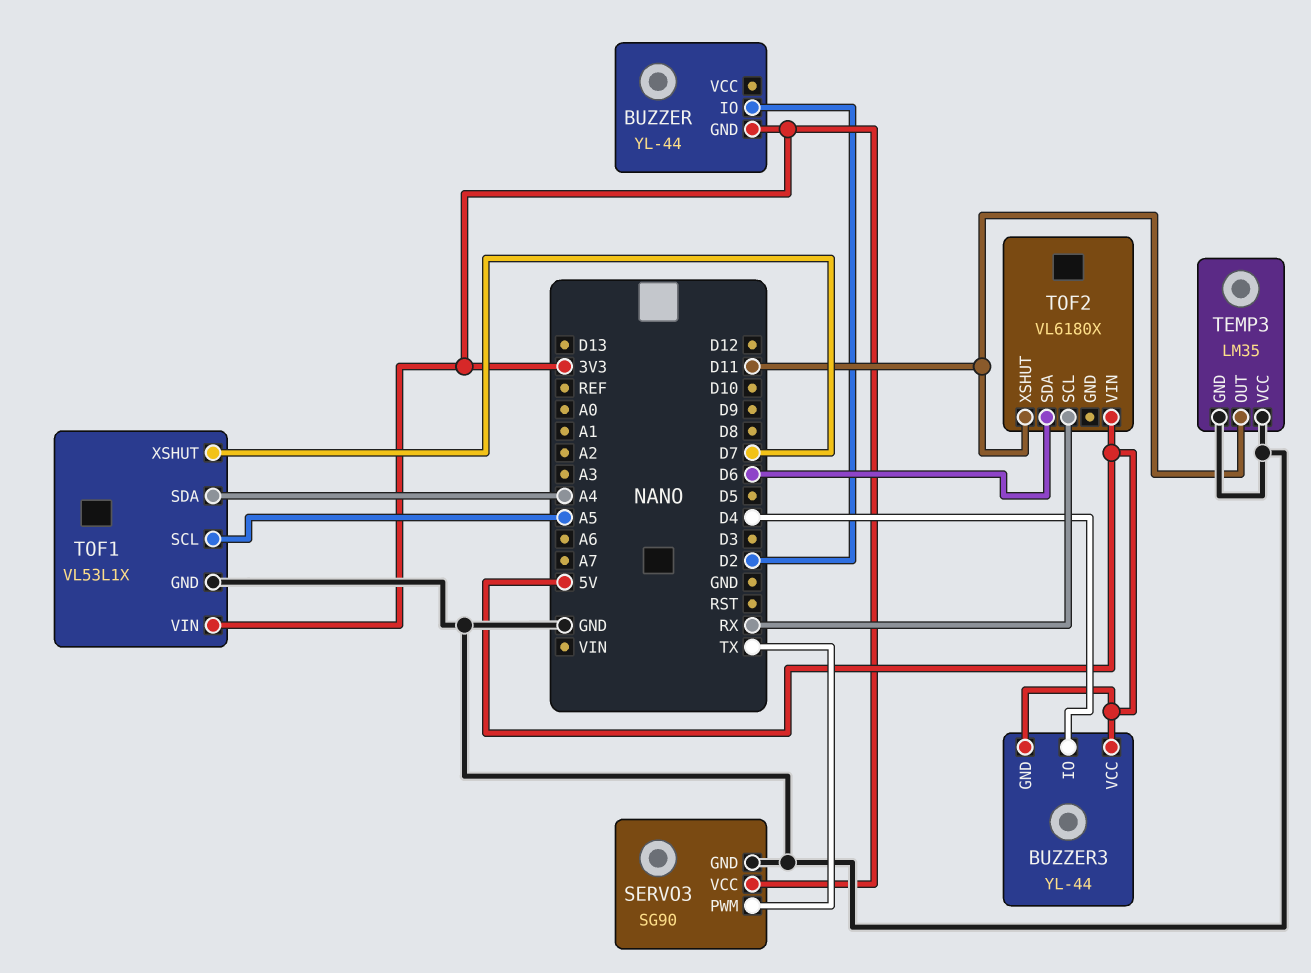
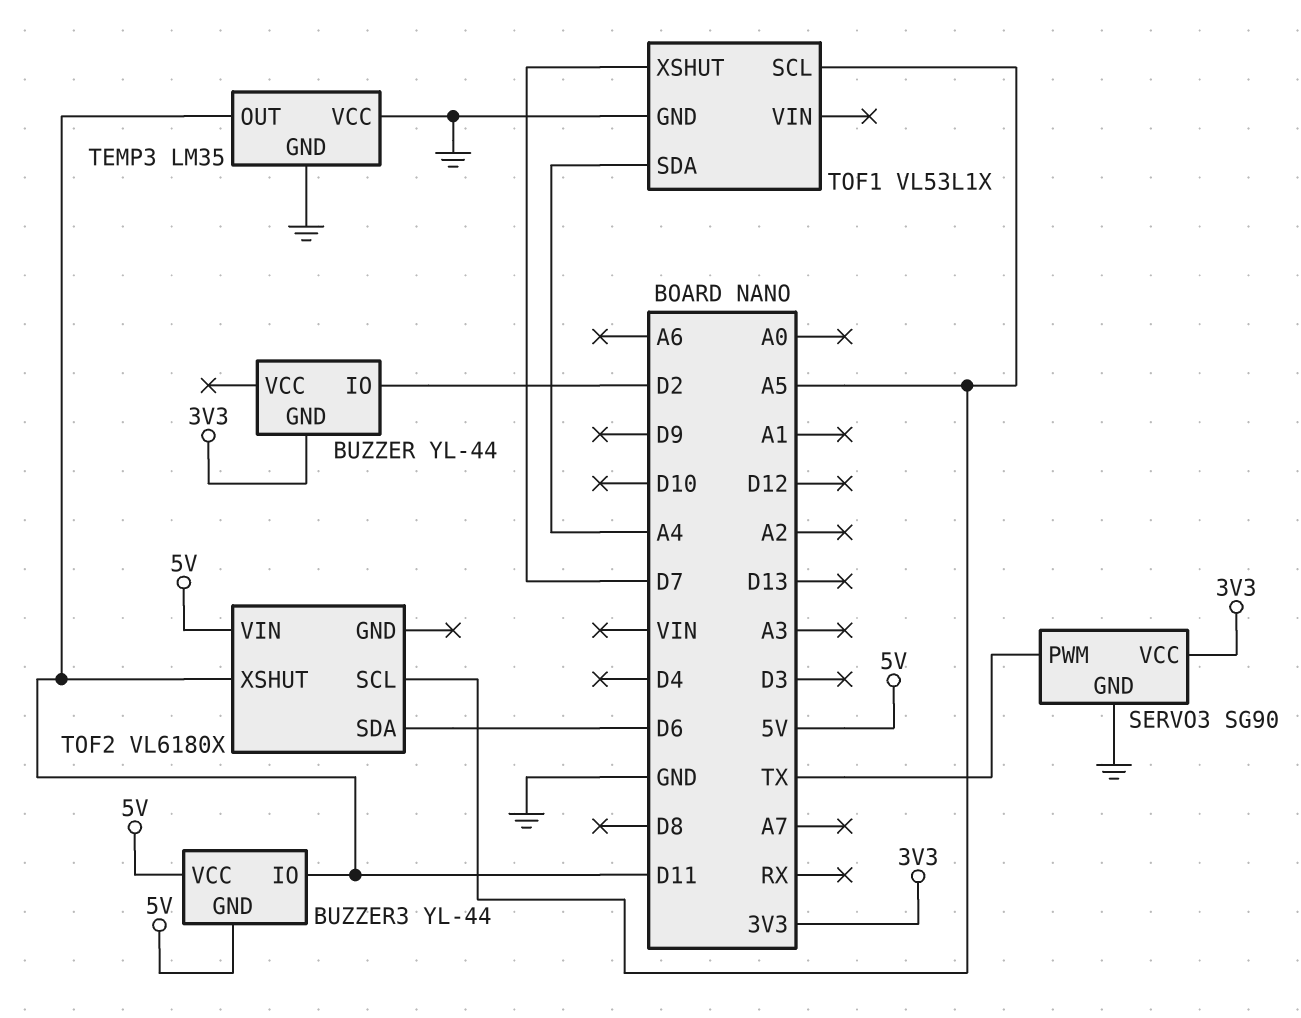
BUZZER3 pin IO: D4 -> D11
TOF1 pin VIN: 3V3 -> none
TOF2 pin SCL: RX -> A5

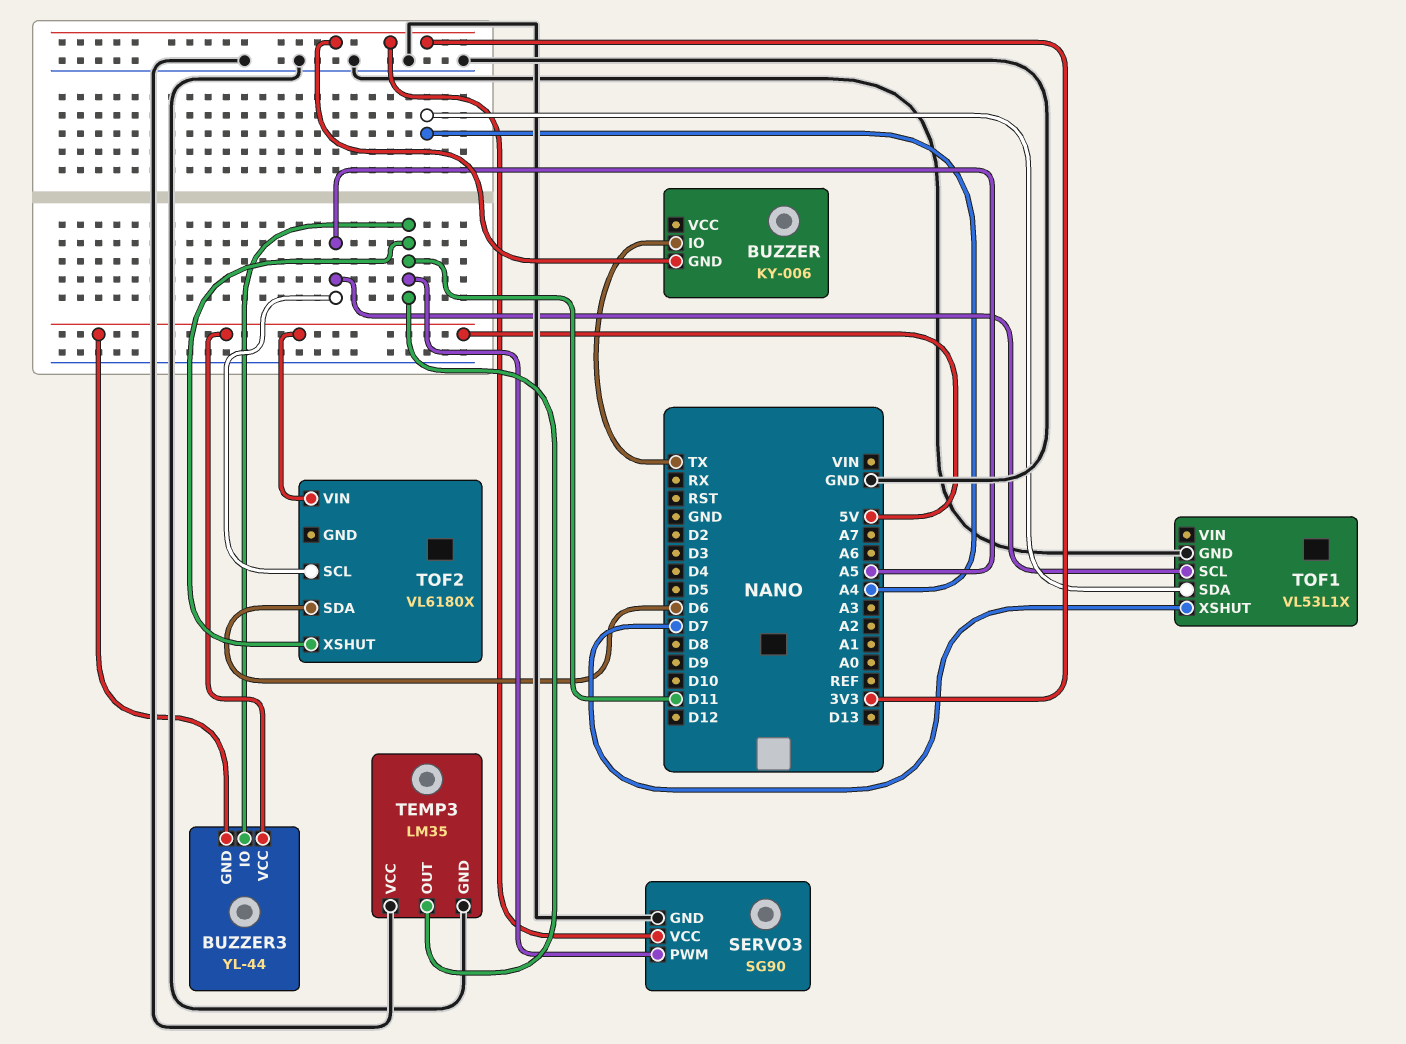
BUZZER: YL-44 -> KY-006
BUZZER pin IO: D2 -> TX
SERVO3 pin PWM: TX -> D11

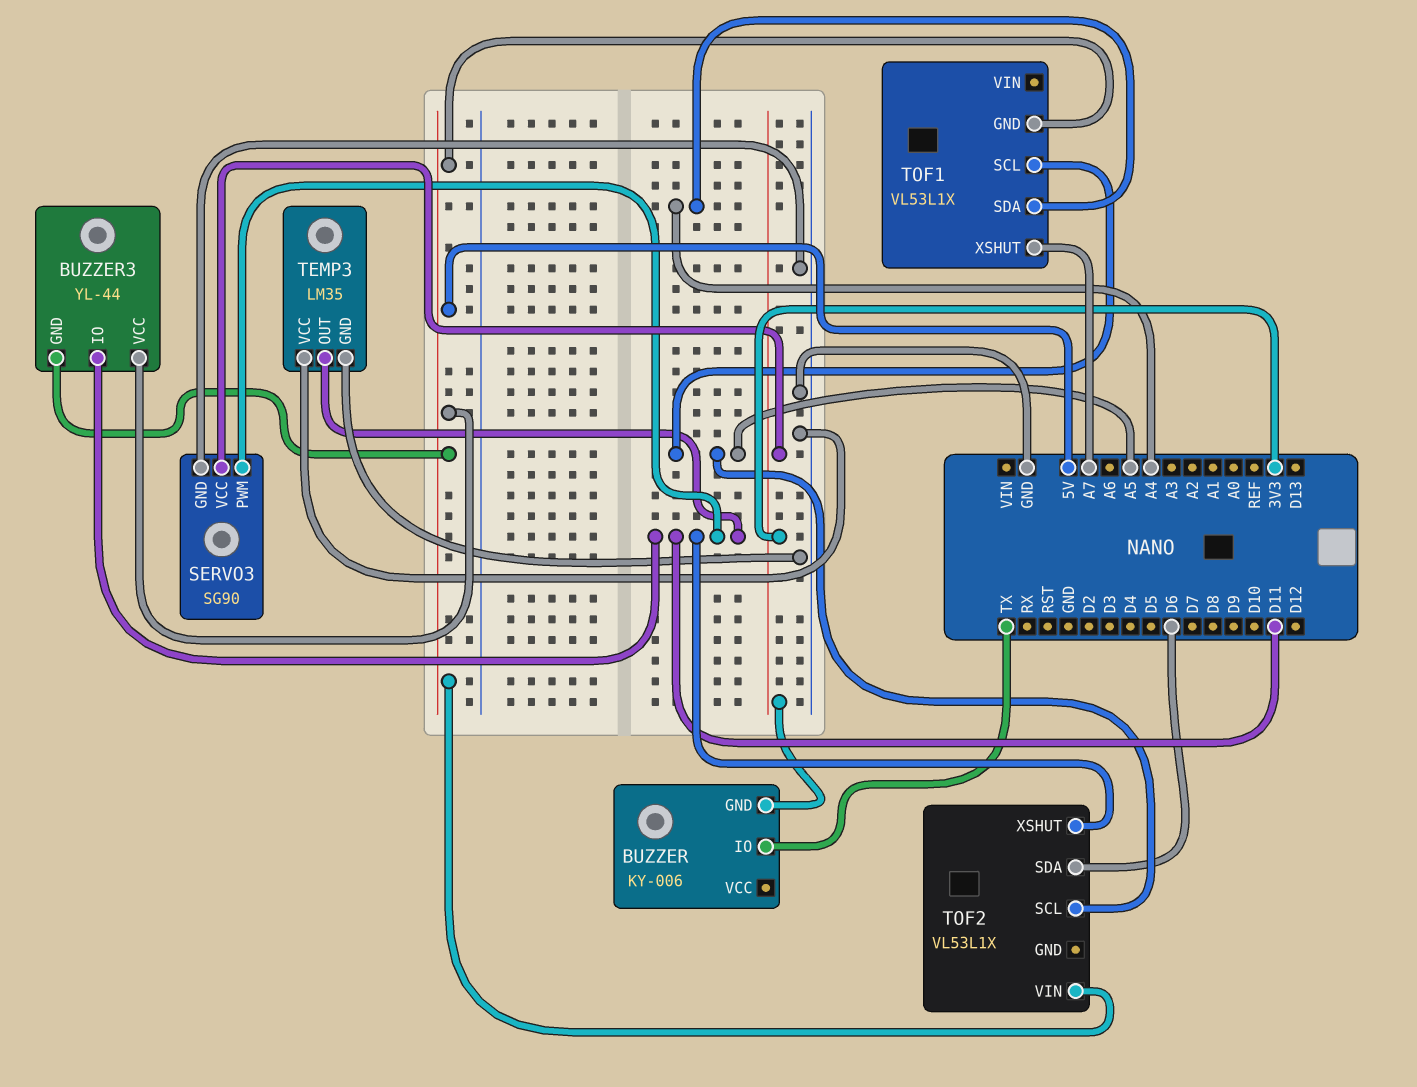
TOF1 pin GND: GND -> 5V
TOF1 pin XSHUT: D7 -> A7
TOF2: VL6180X -> VL53L1X

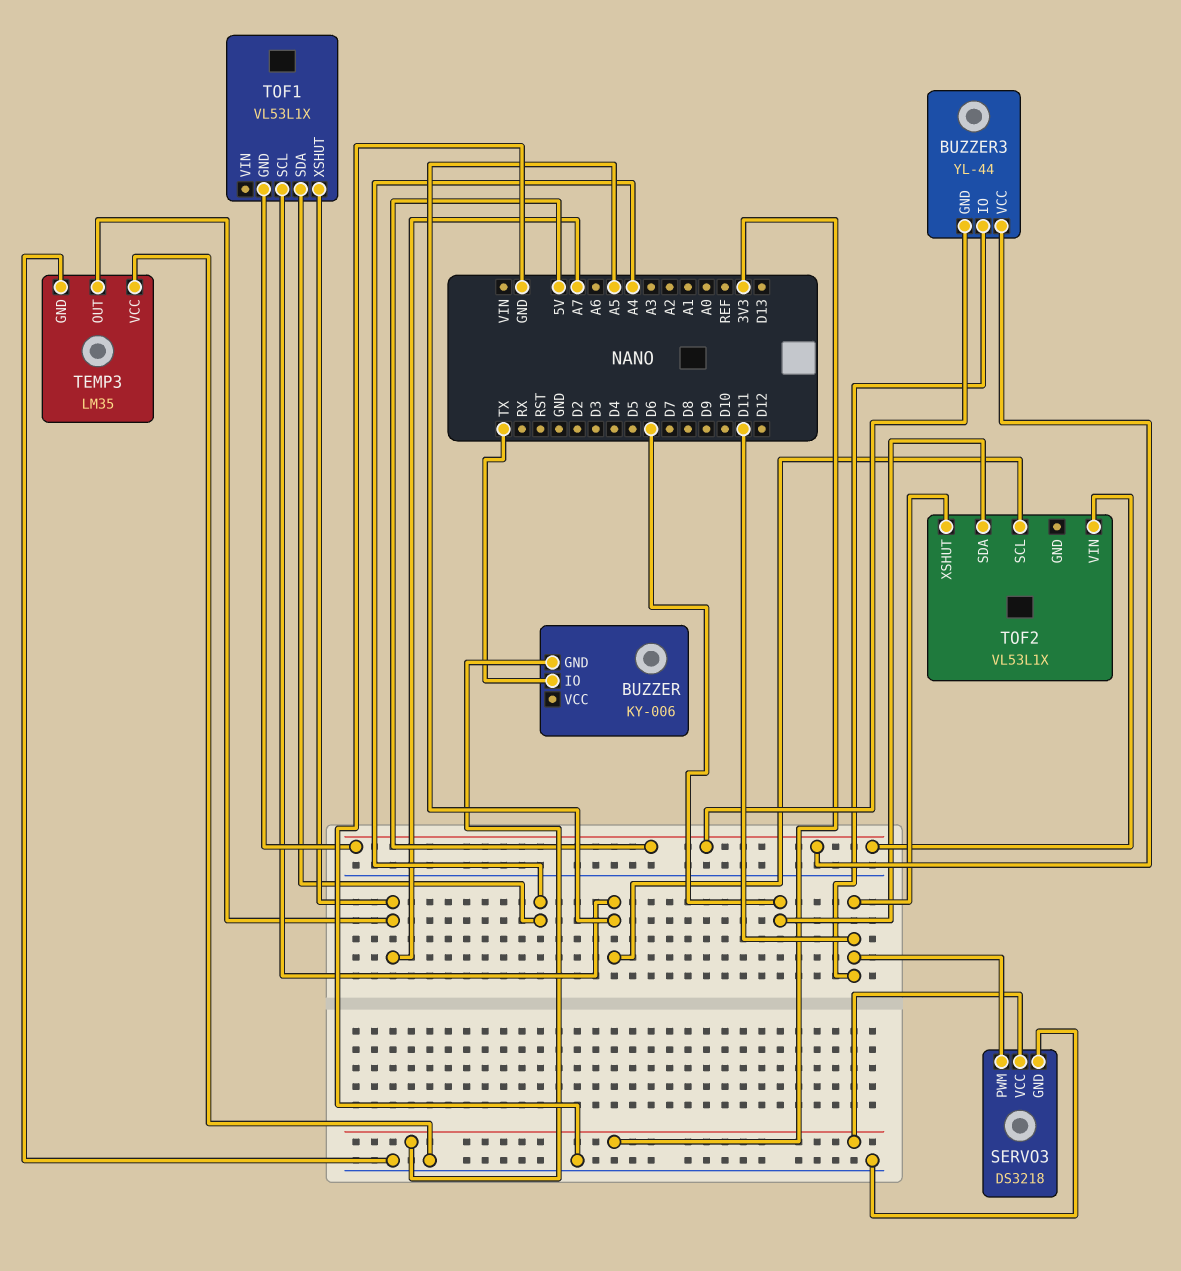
SERVO3: SG90 -> DS3218
TEMP3 pin OUT: D11 -> A7

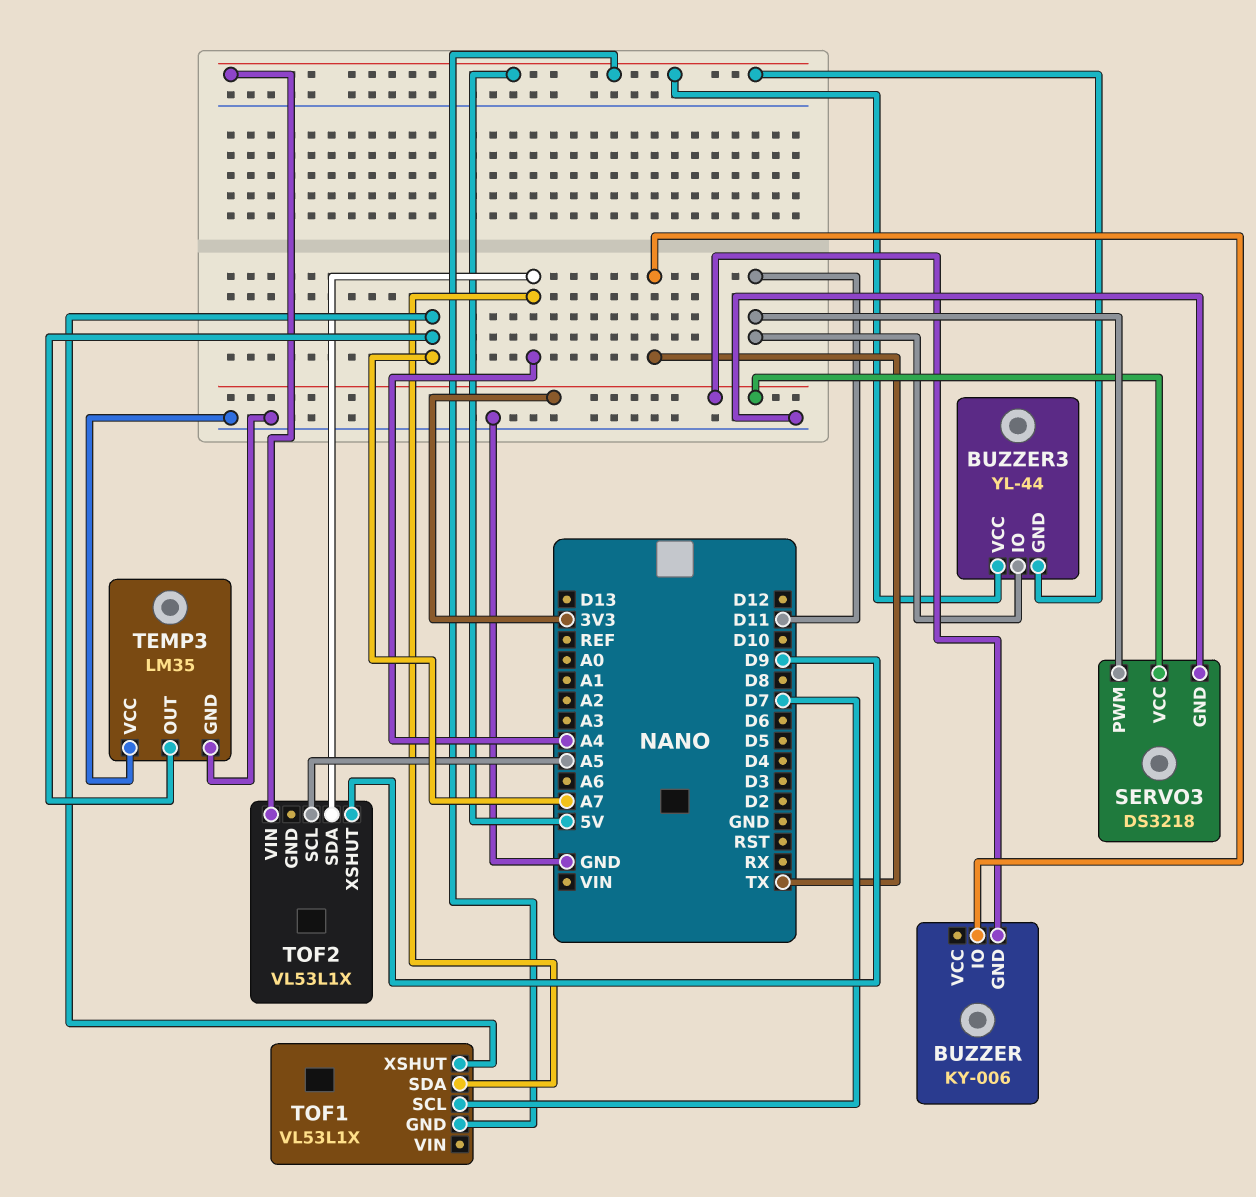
TOF1 pin SCL: A5 -> D7
TOF2 pin SDA: D6 -> A4
TOF2 pin XSHUT: D11 -> D9

